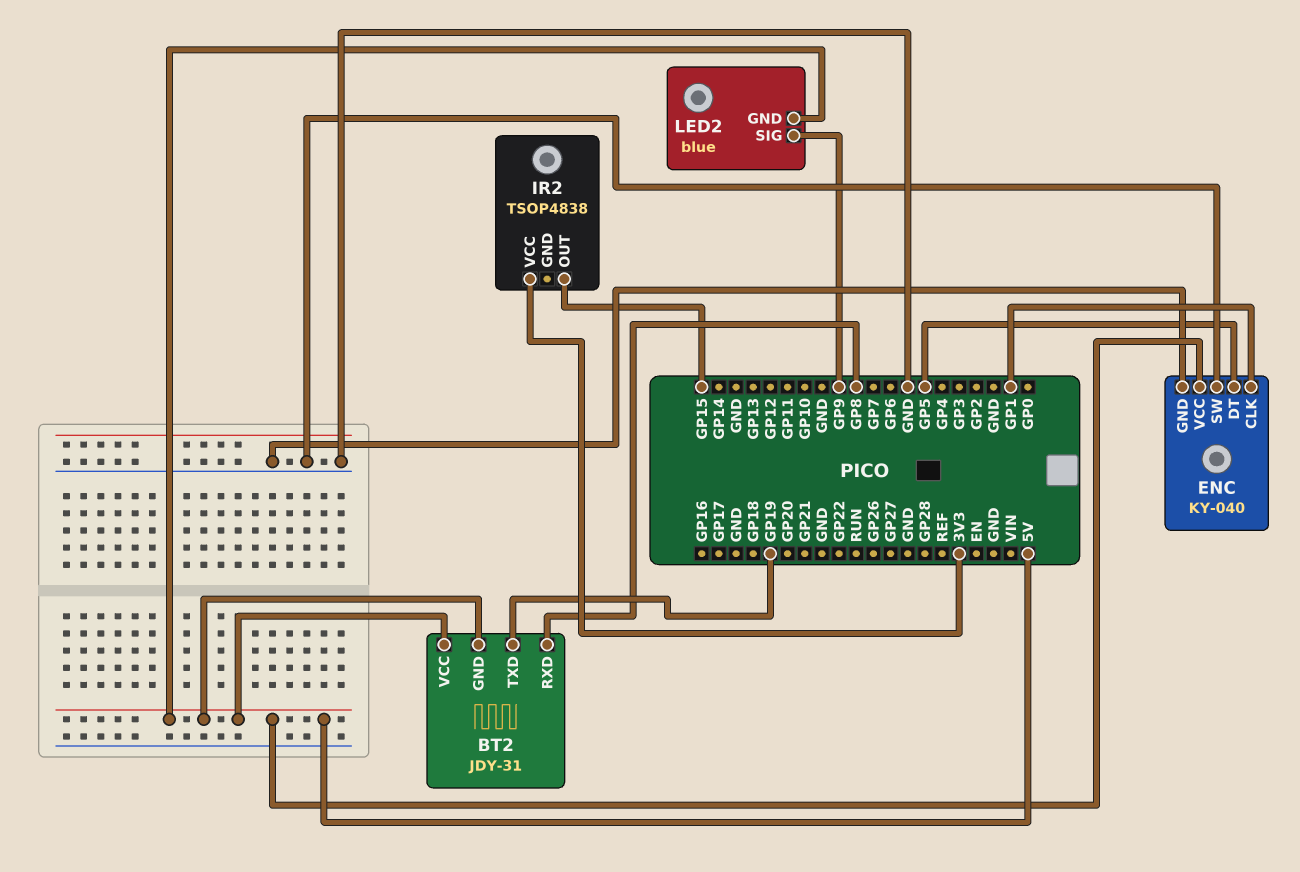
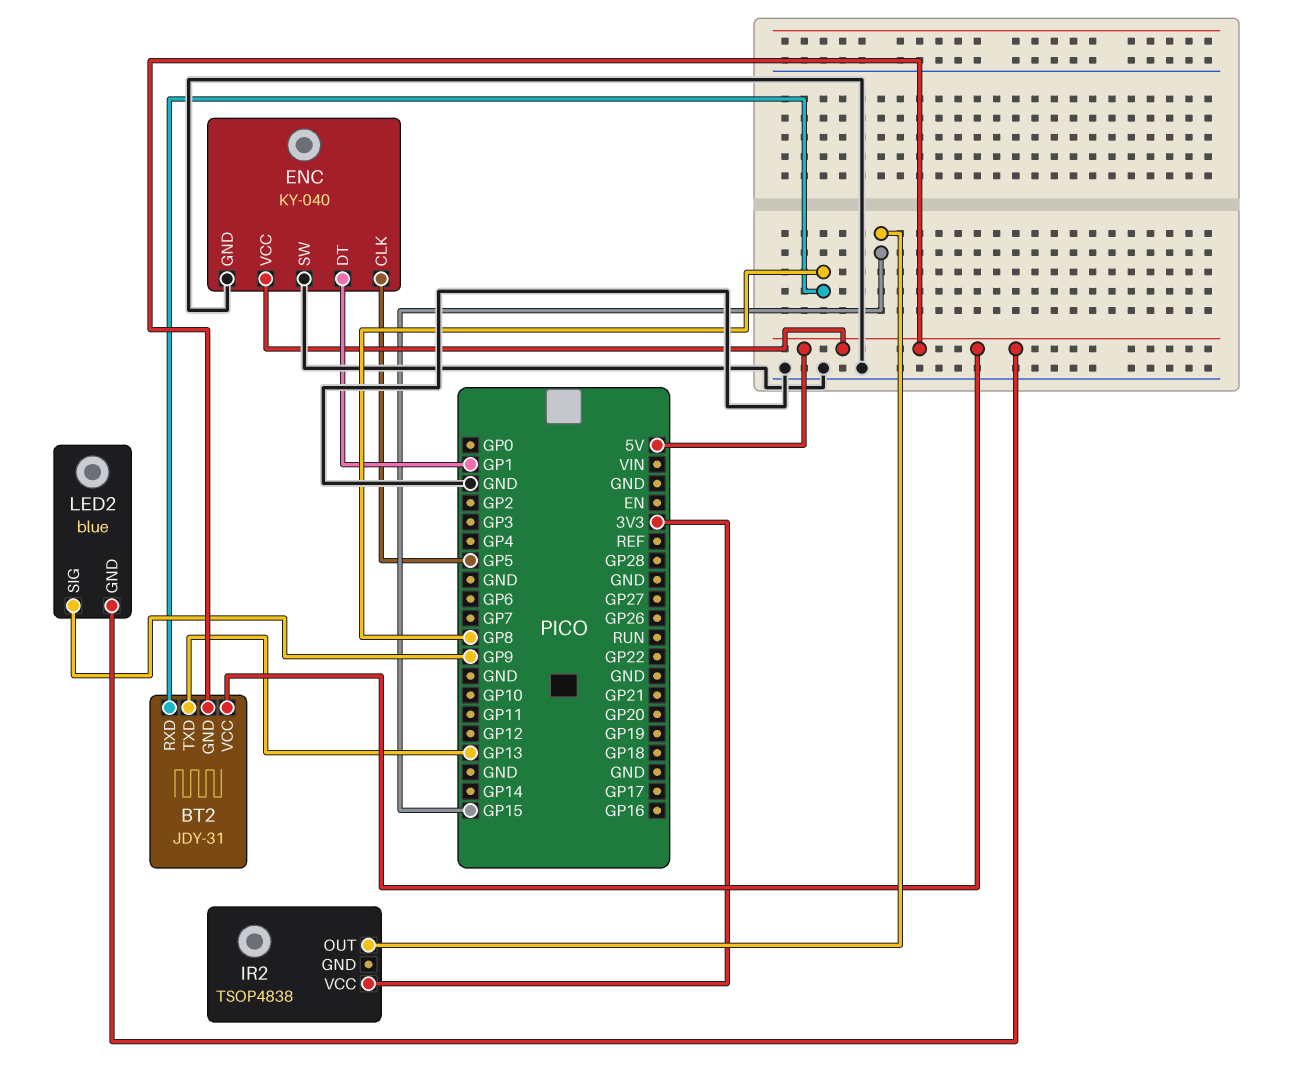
BT2 pin TXD: GP19 -> GP13
ENC pin CLK: GP1 -> GP5
ENC pin DT: GP5 -> GP1

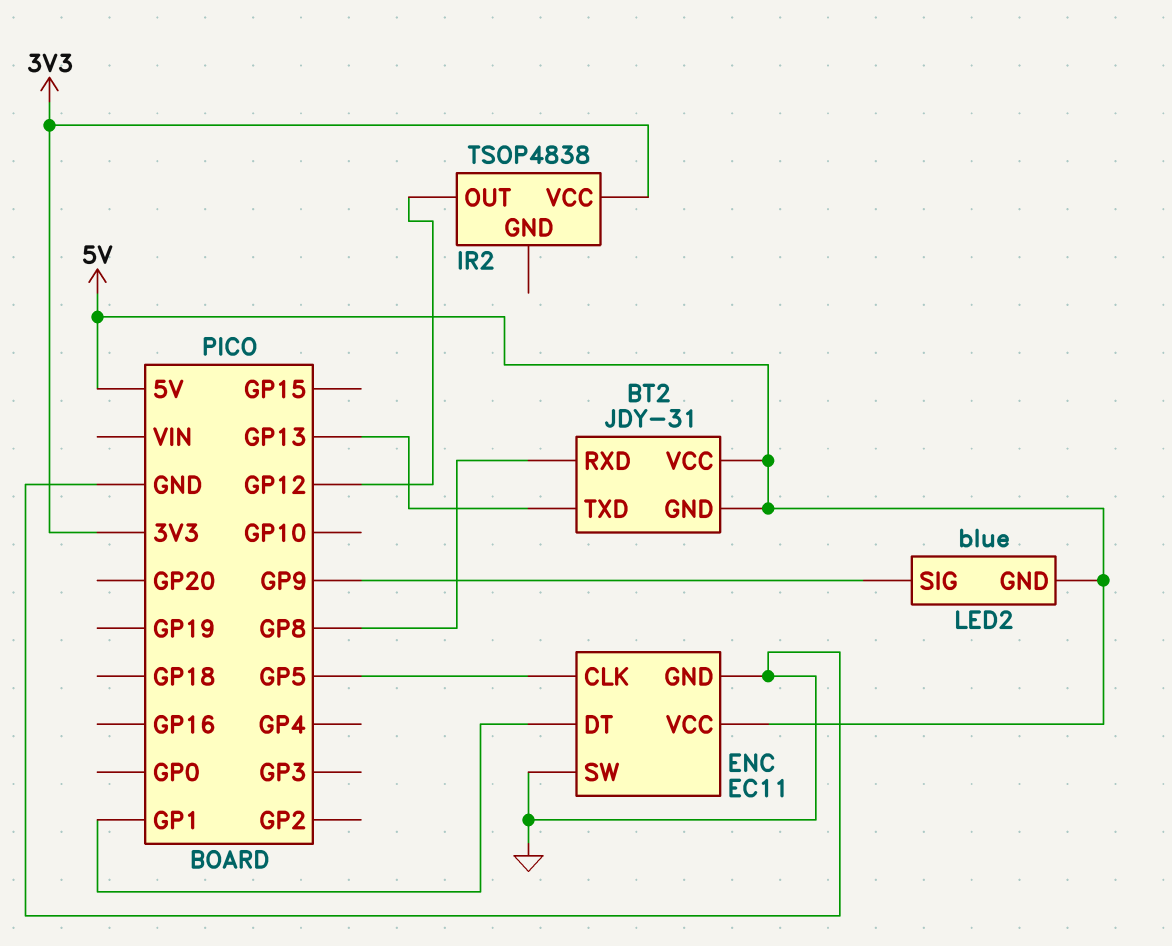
ENC: KY-040 -> EC11
IR2 pin OUT: GP15 -> GP12

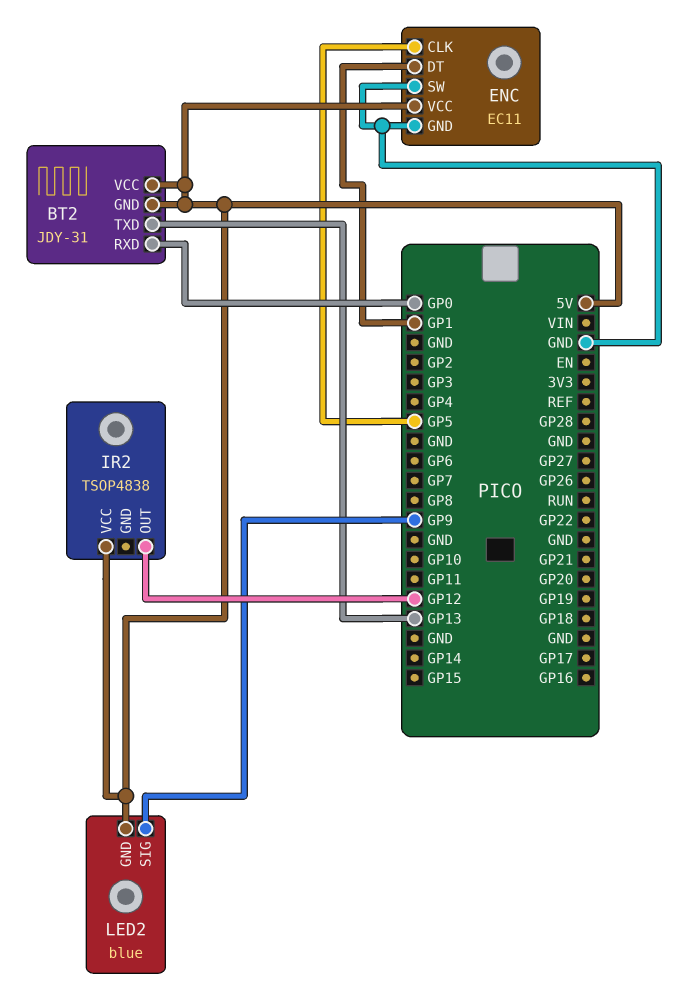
BT2 pin RXD: GP8 -> GP0
IR2 pin VCC: 3V3 -> 5V

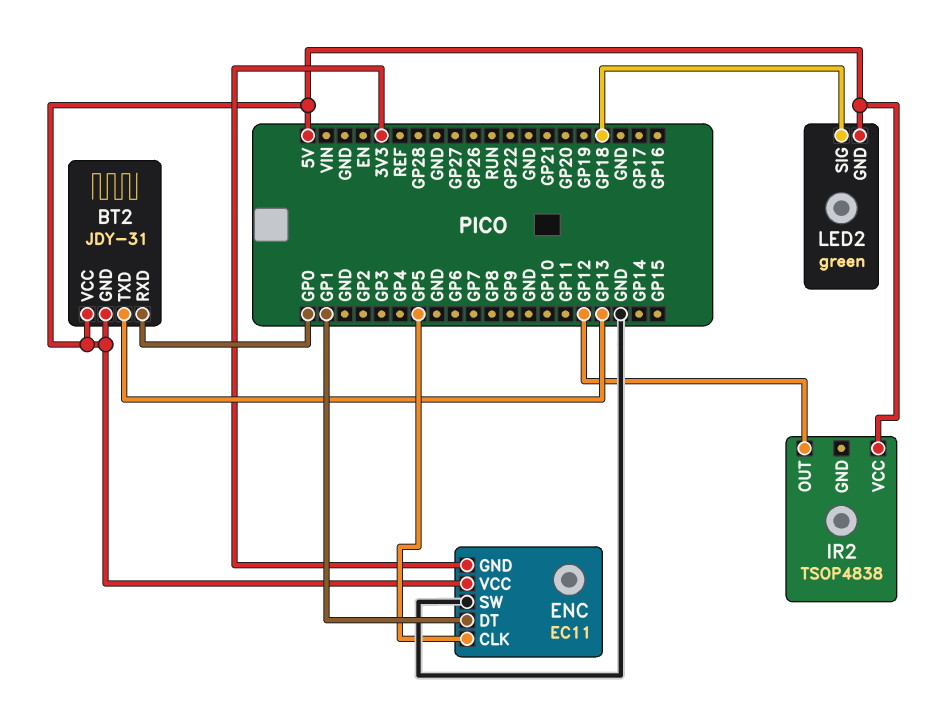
ENC pin GND: GND -> 3V3
LED2: blue -> green
LED2 pin SIG: GP9 -> GP18

